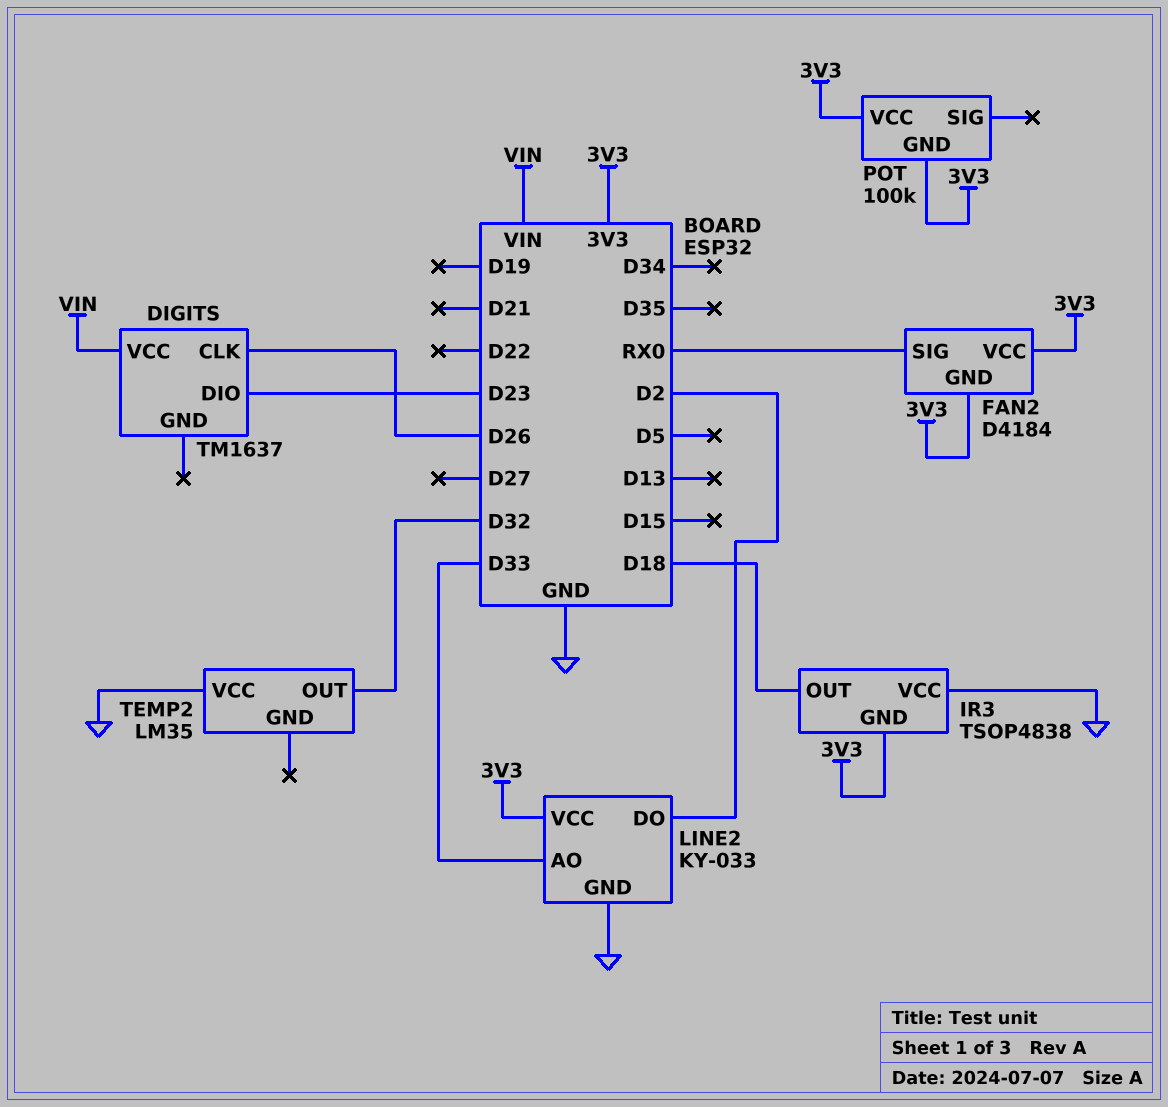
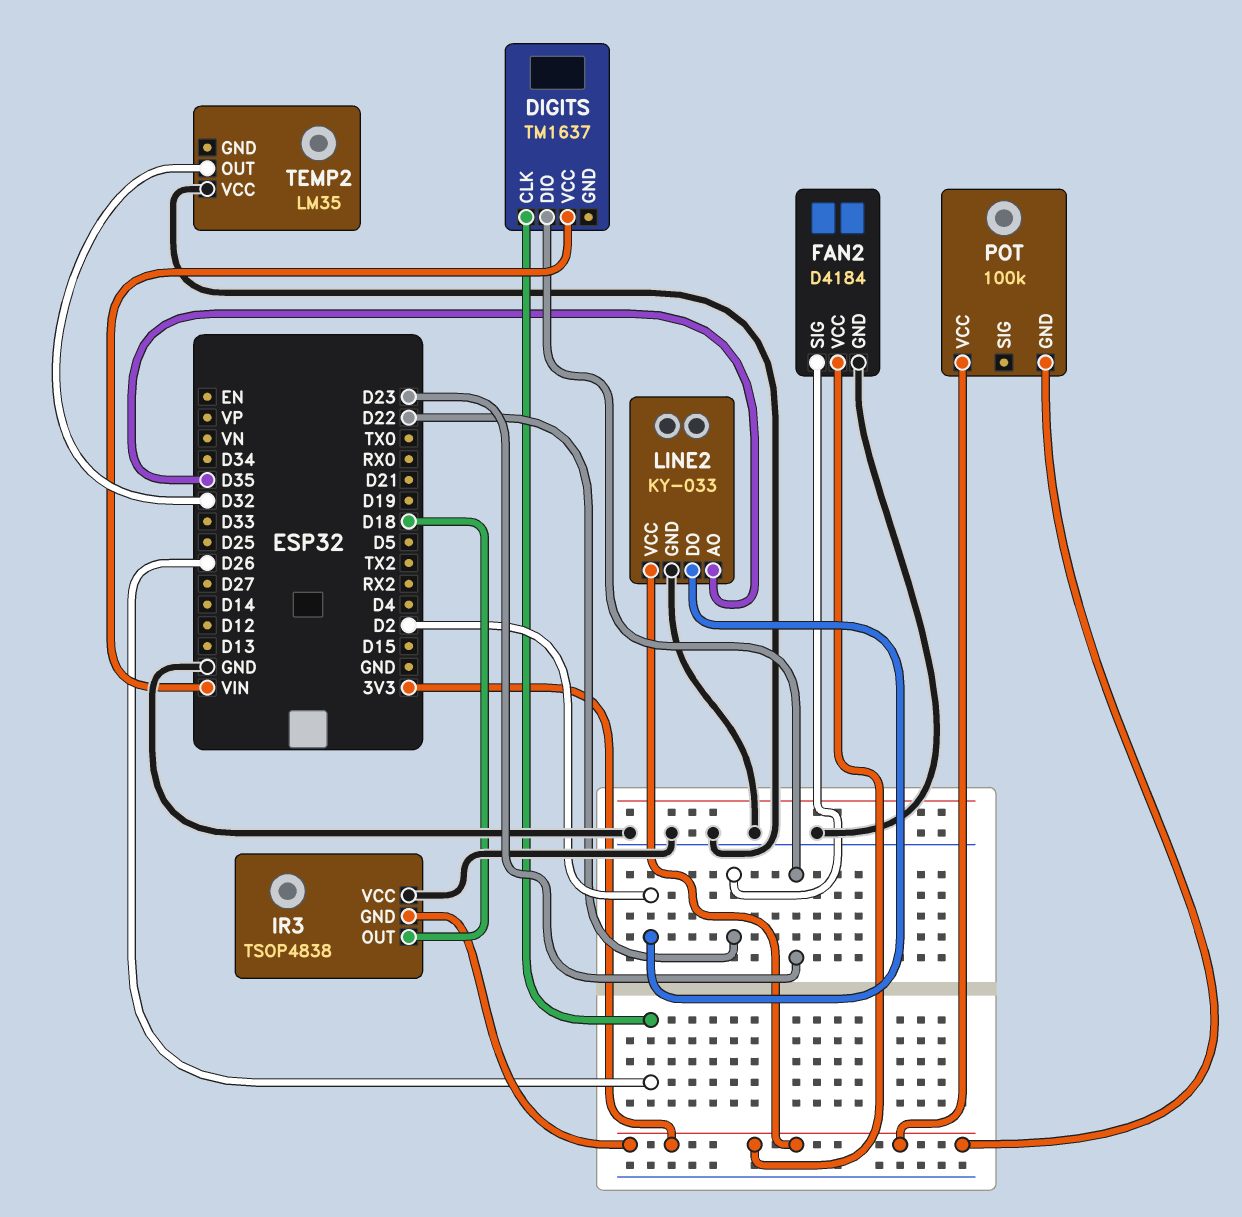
FAN2 pin GND: 3V3 -> GND
FAN2 pin SIG: RX0 -> D22
LINE2 pin AO: D33 -> D35

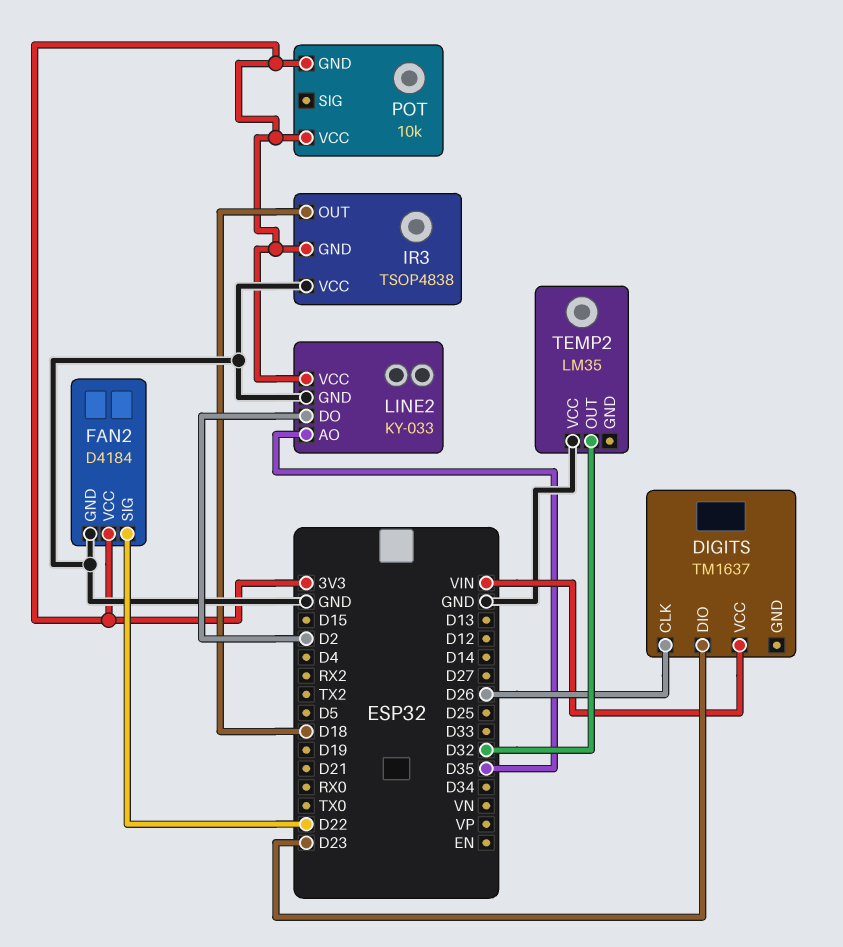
POT: 100k -> 10k

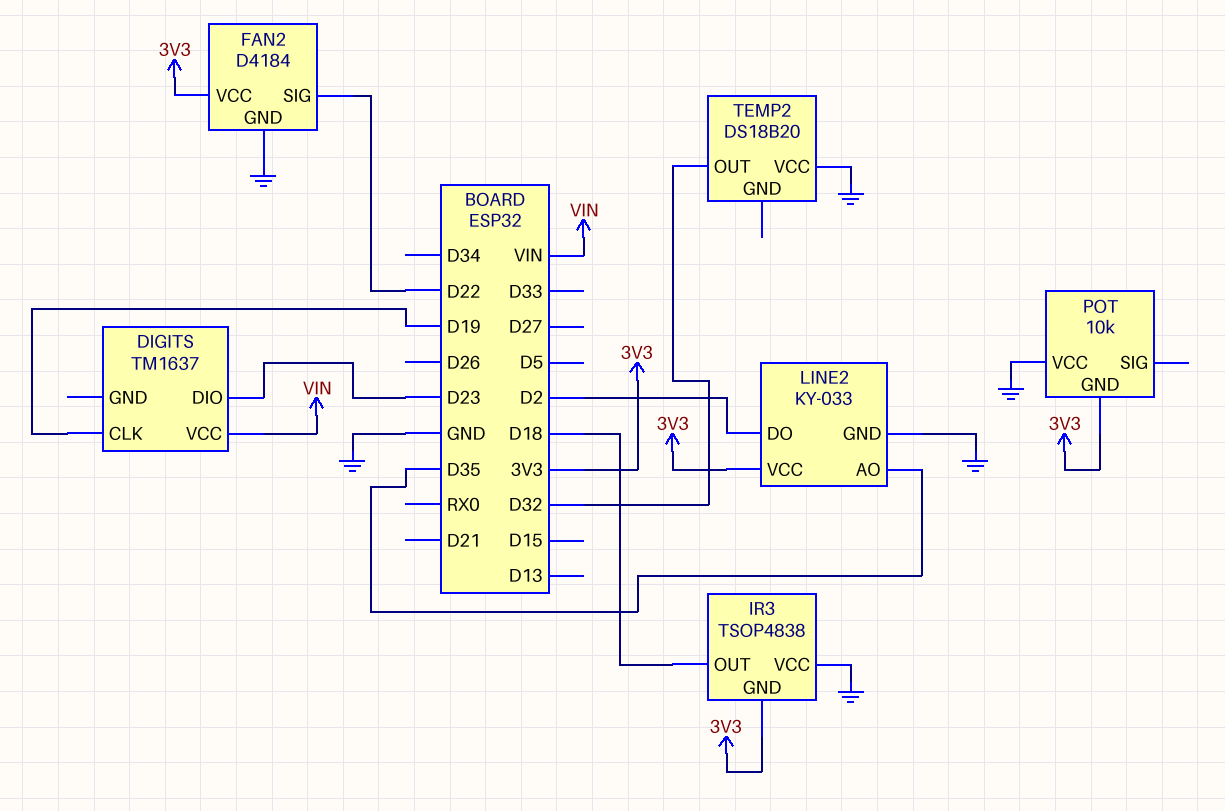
DIGITS pin CLK: D26 -> D19
POT pin VCC: 3V3 -> GND
TEMP2: LM35 -> DS18B20

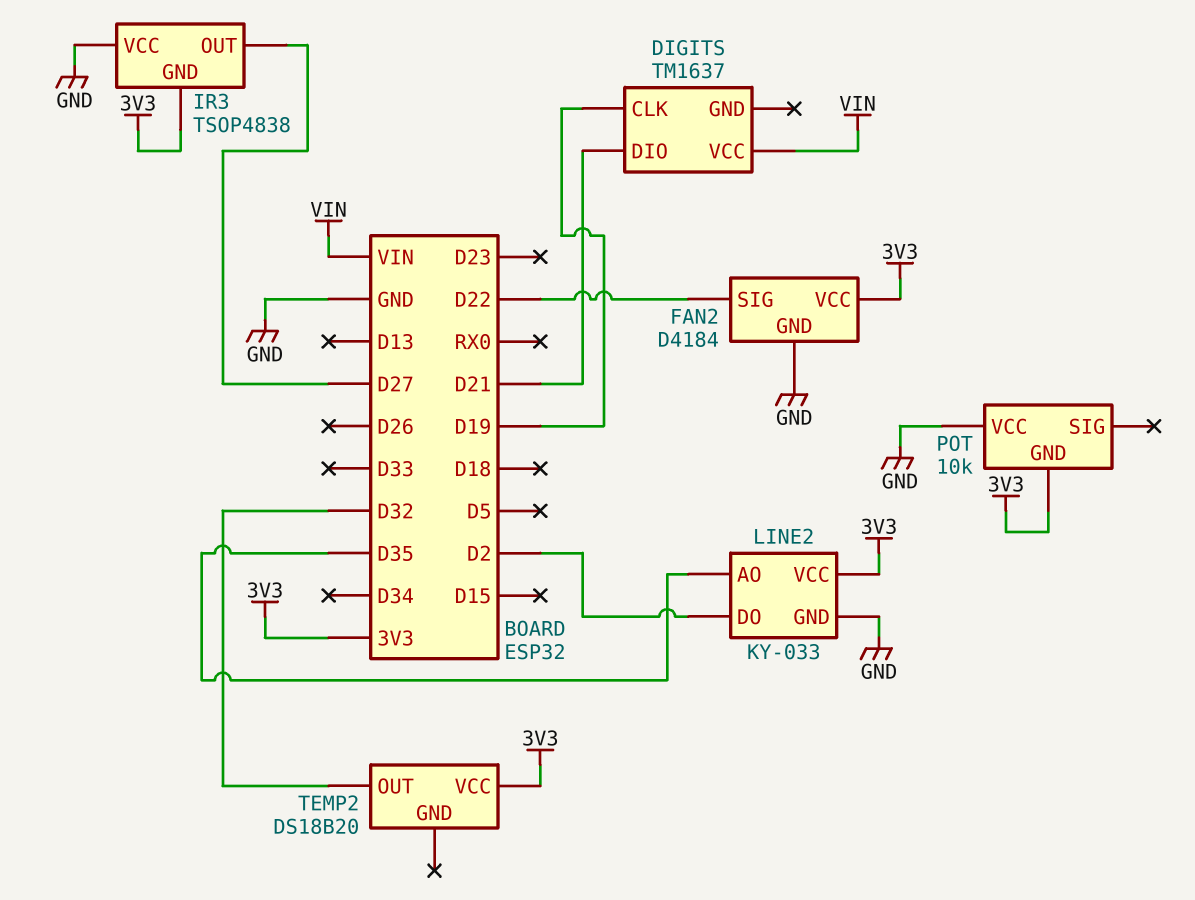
DIGITS pin DIO: D23 -> D21
IR3 pin OUT: D18 -> D27
TEMP2 pin VCC: GND -> 3V3

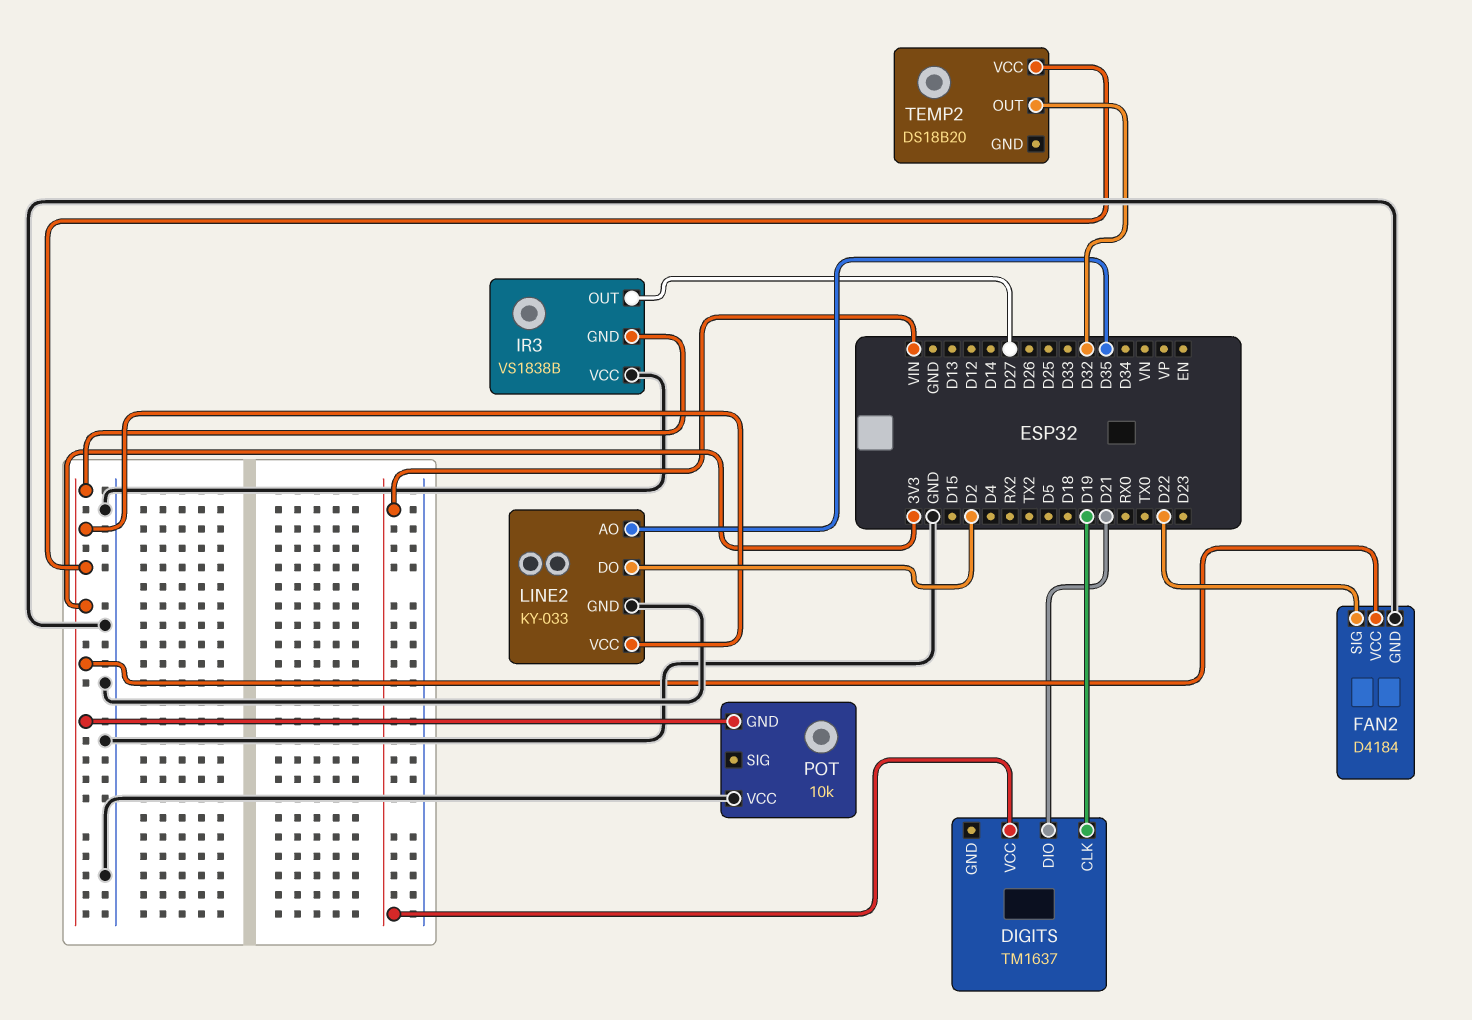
IR3: TSOP4838 -> VS1838B

